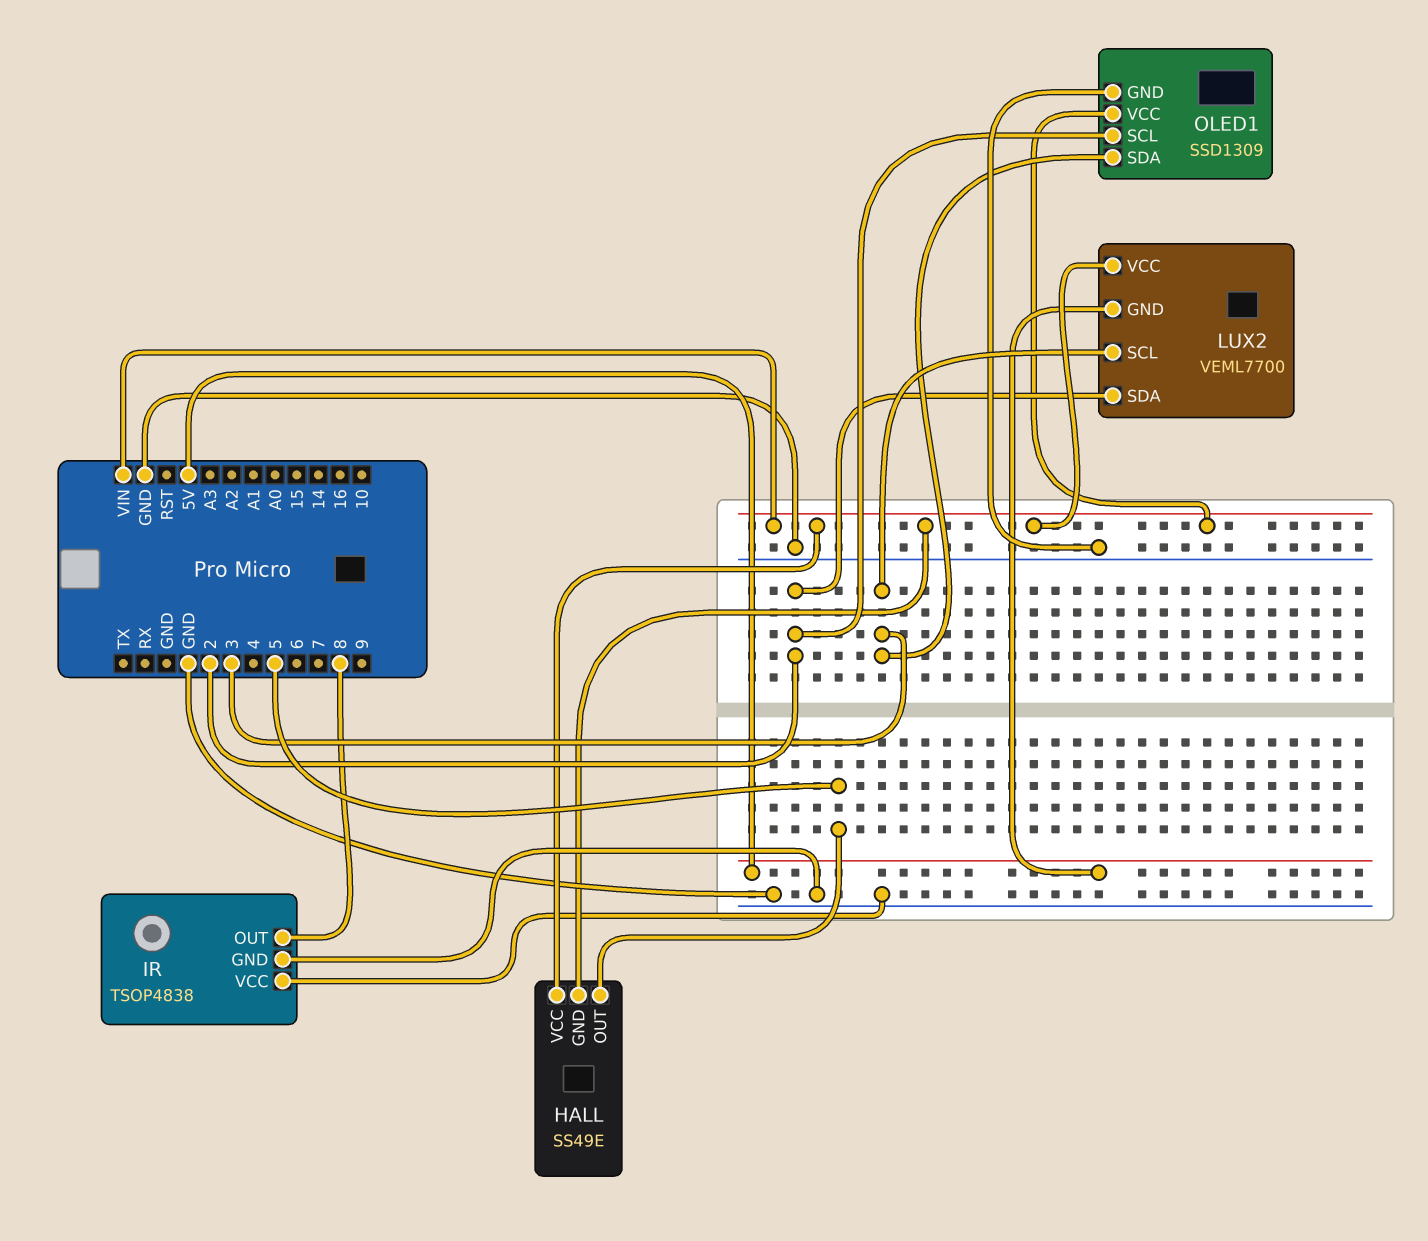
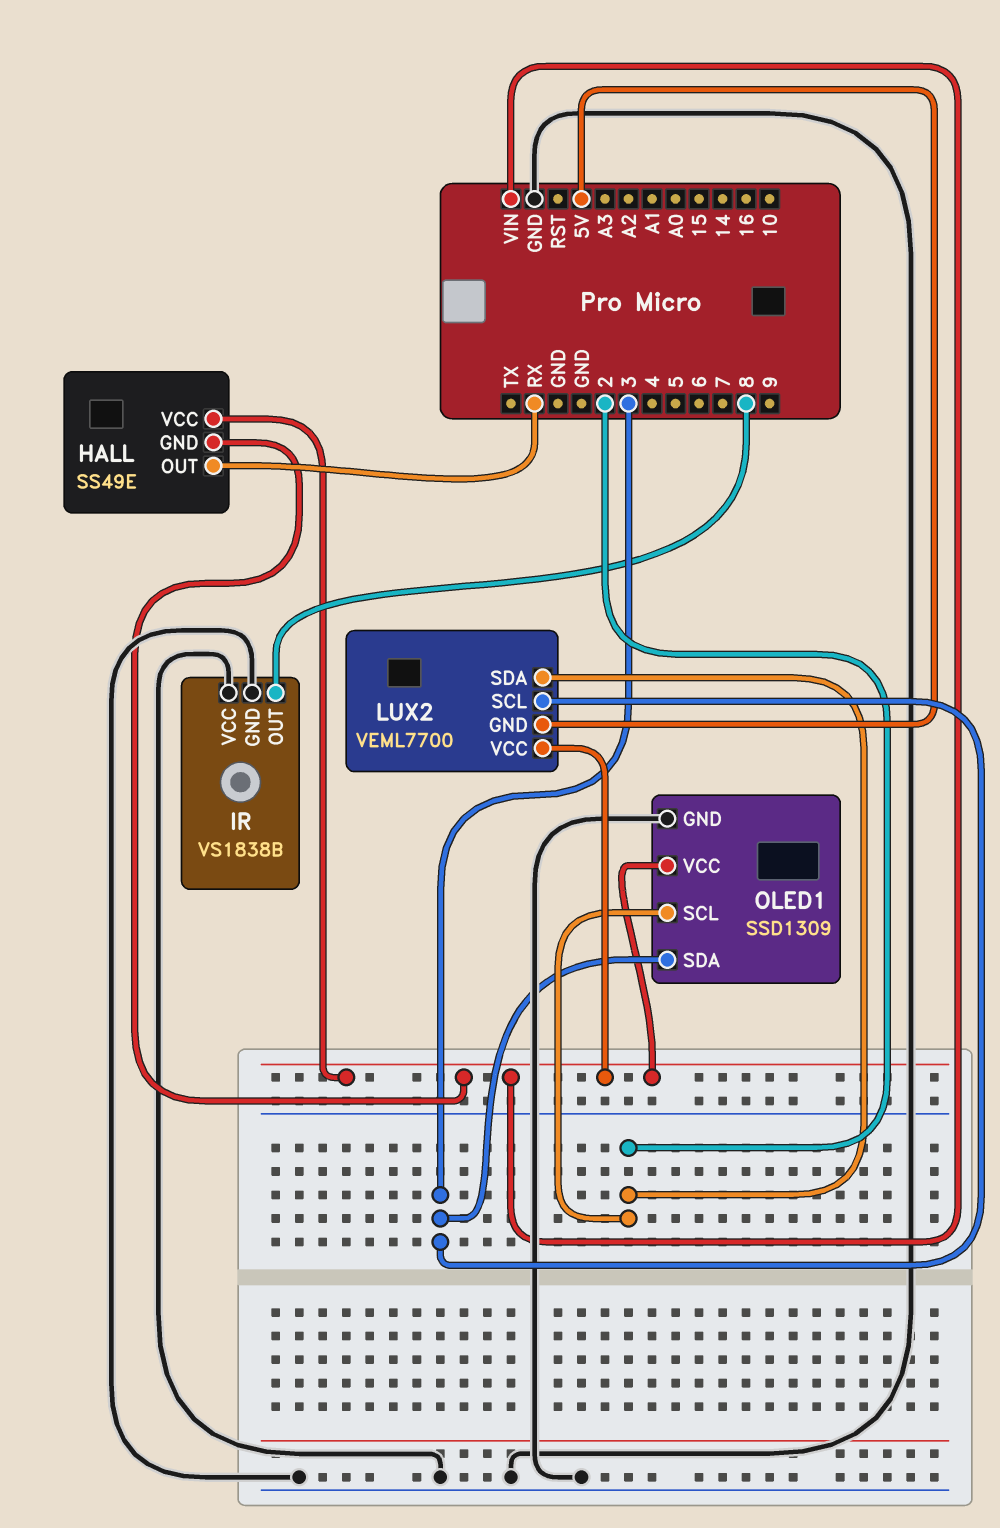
HALL pin OUT: 5 -> RX
IR: TSOP4838 -> VS1838B

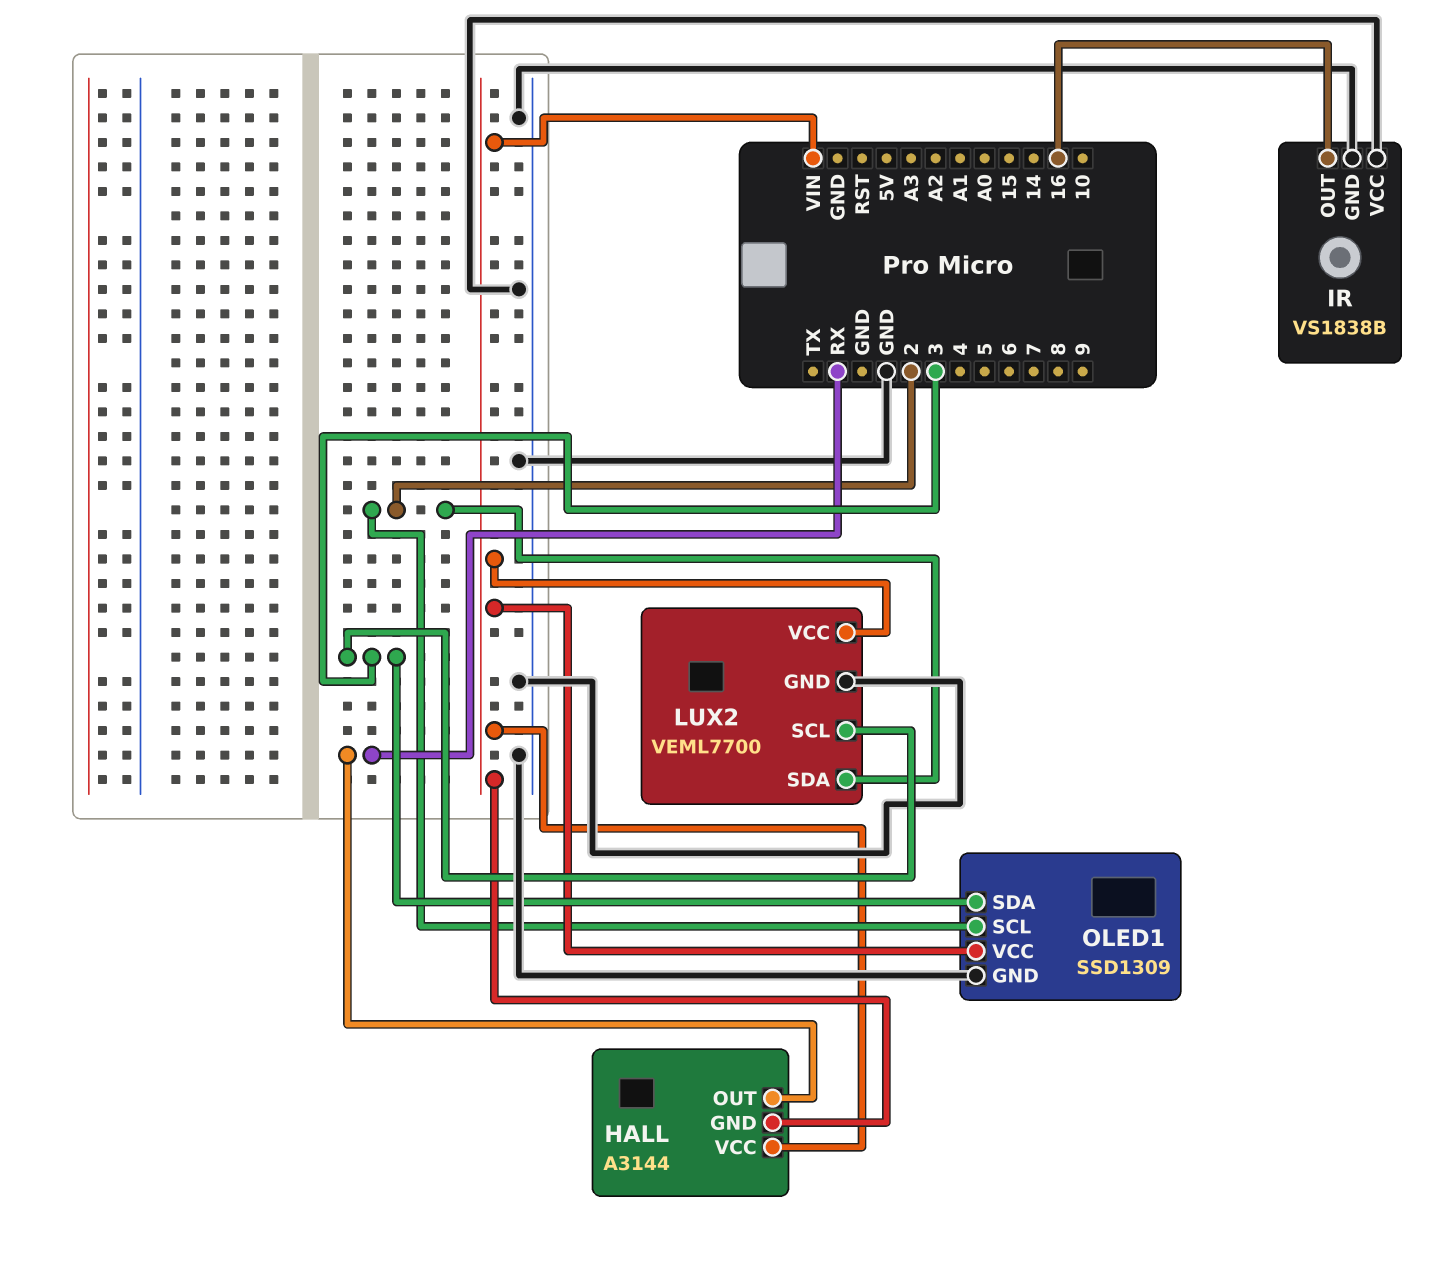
HALL: SS49E -> A3144
IR pin OUT: 8 -> 16
LUX2 pin GND: 5V -> GND

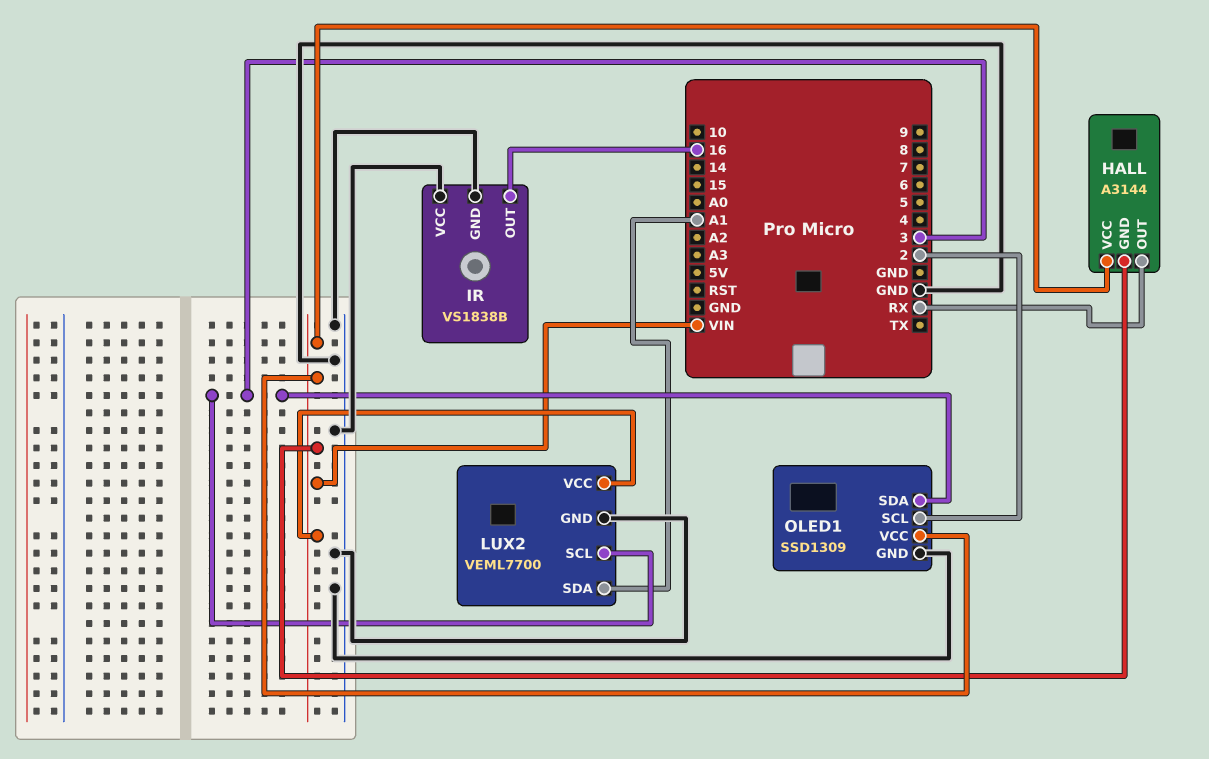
LUX2 pin SDA: 2 -> A1

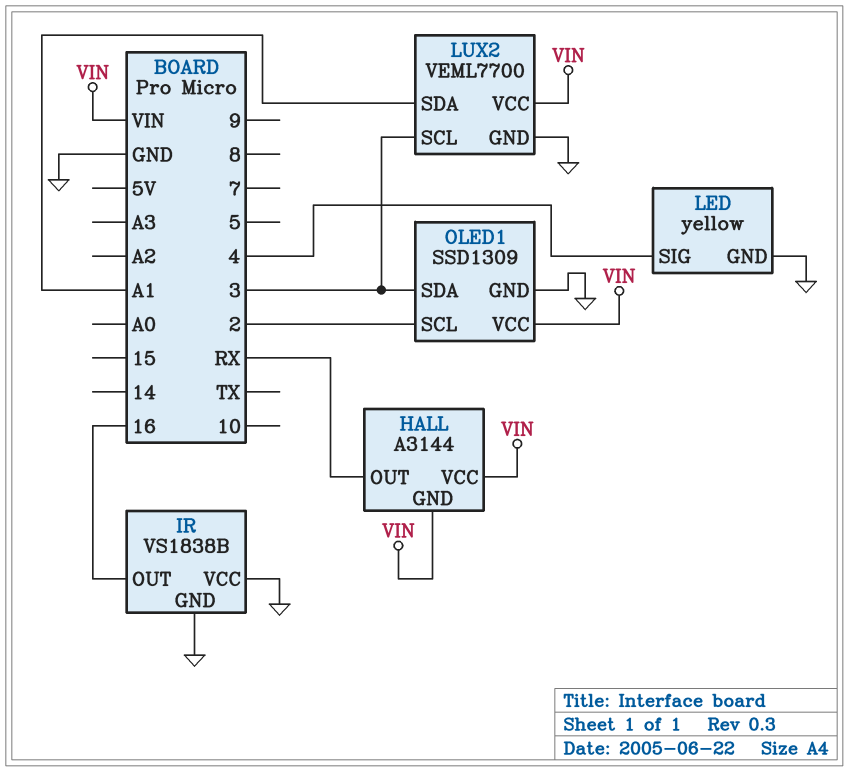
LED: none -> yellow
LED pin GND: none -> GND
LED pin SIG: none -> 4

